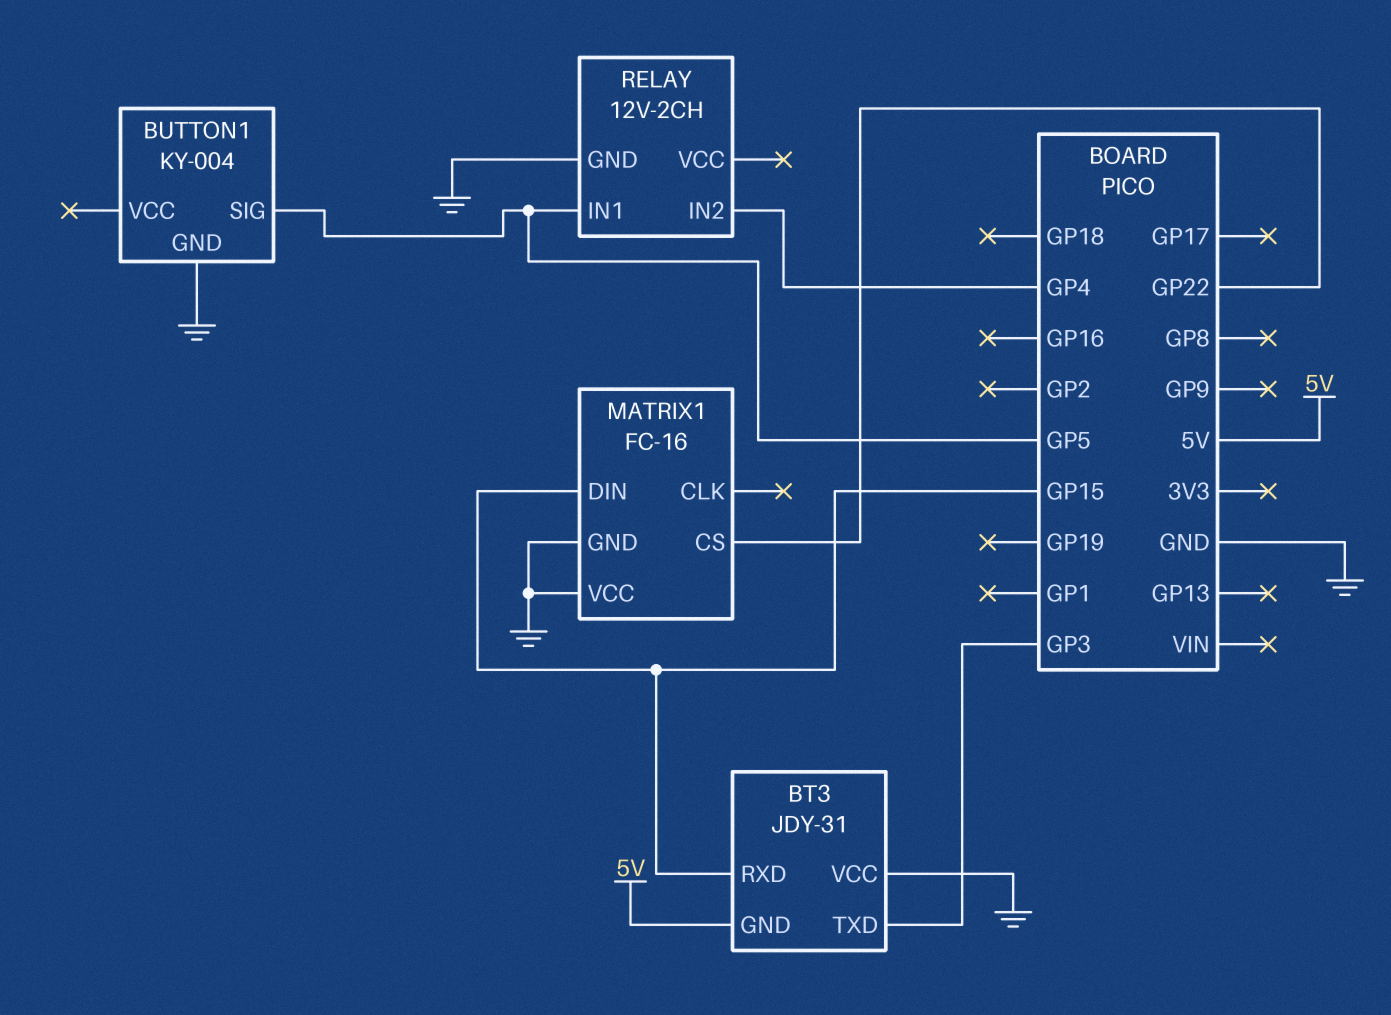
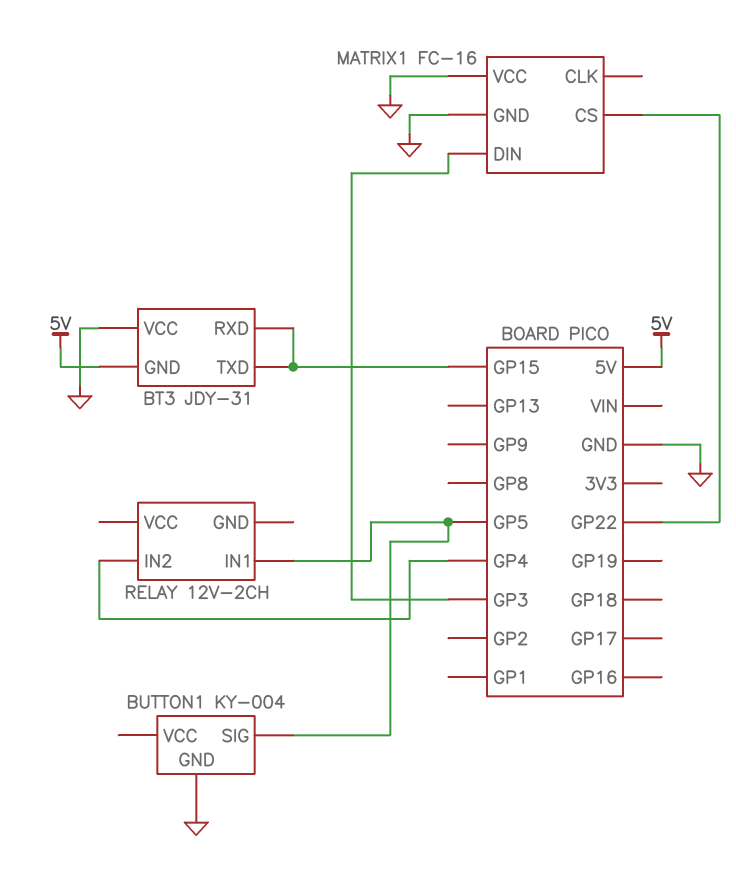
BT3 pin TXD: GP3 -> GP15
MATRIX1 pin DIN: GP15 -> GP3
RELAY pin GND: GND -> none

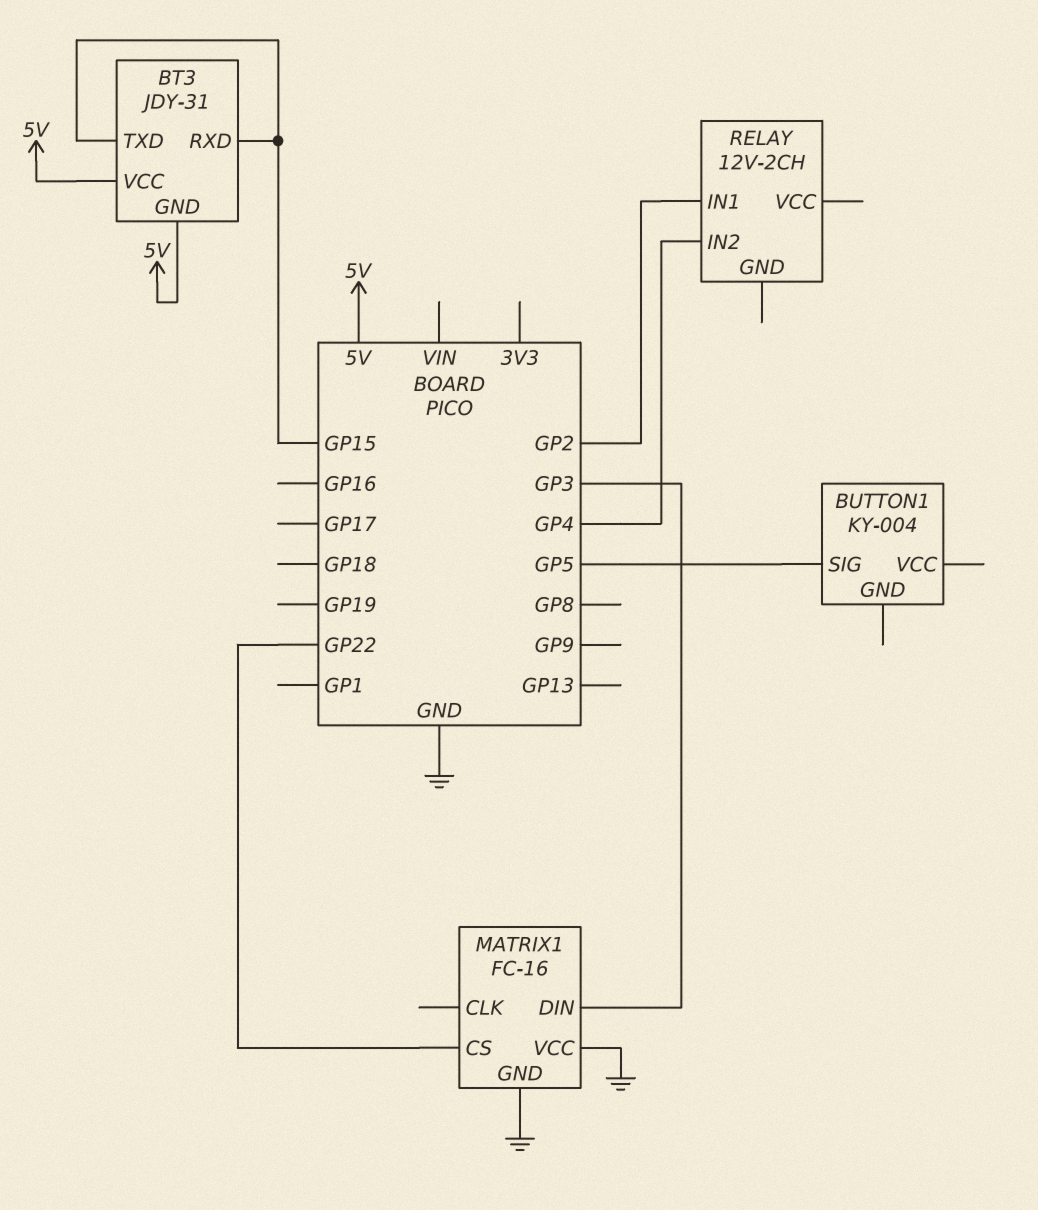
BT3 pin VCC: GND -> 5V
BUTTON1 pin GND: GND -> none
RELAY pin IN1: GP5 -> GP2

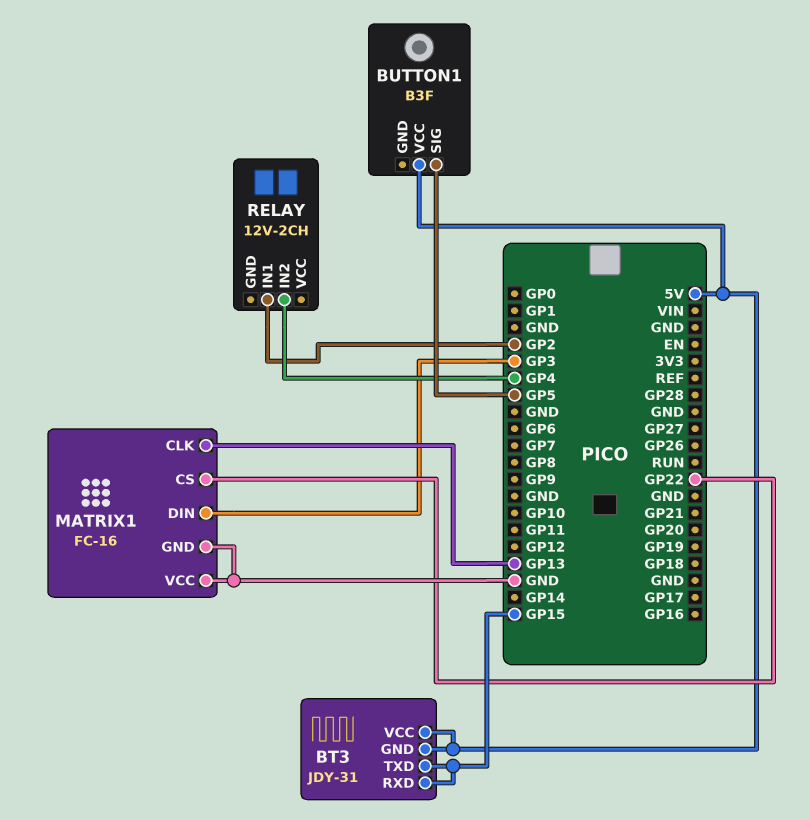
BUTTON1: KY-004 -> B3F
BUTTON1 pin VCC: none -> 5V
MATRIX1 pin CLK: none -> GP13

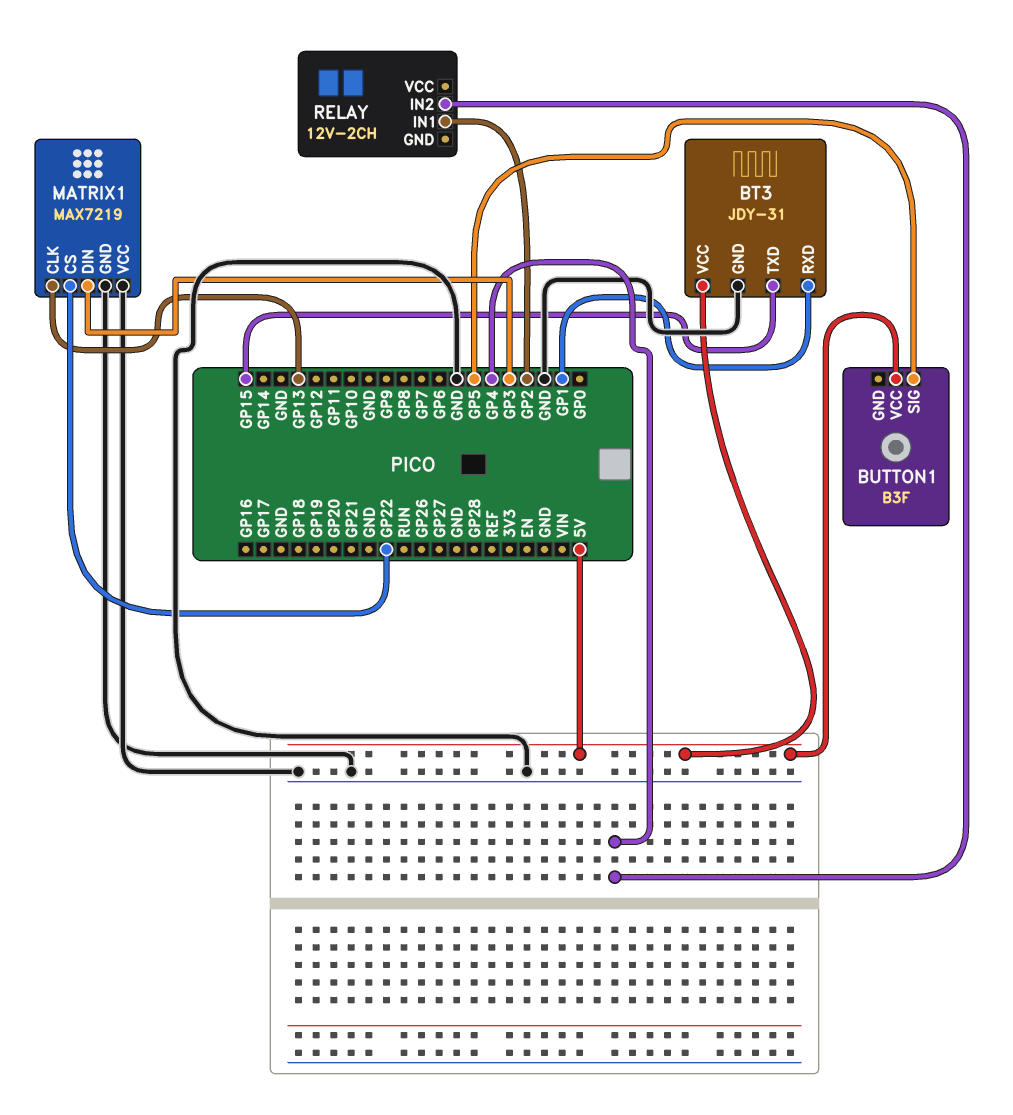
BT3 pin GND: 5V -> GND
BT3 pin RXD: GP15 -> GP1
MATRIX1: FC-16 -> MAX7219

